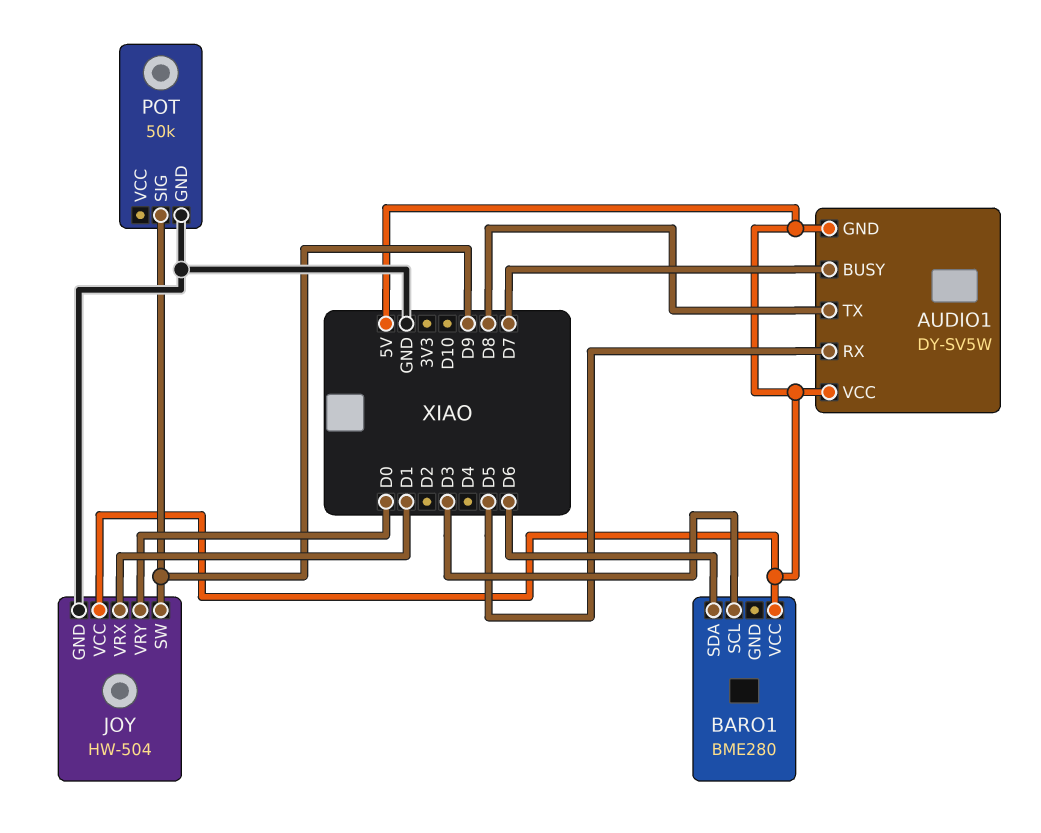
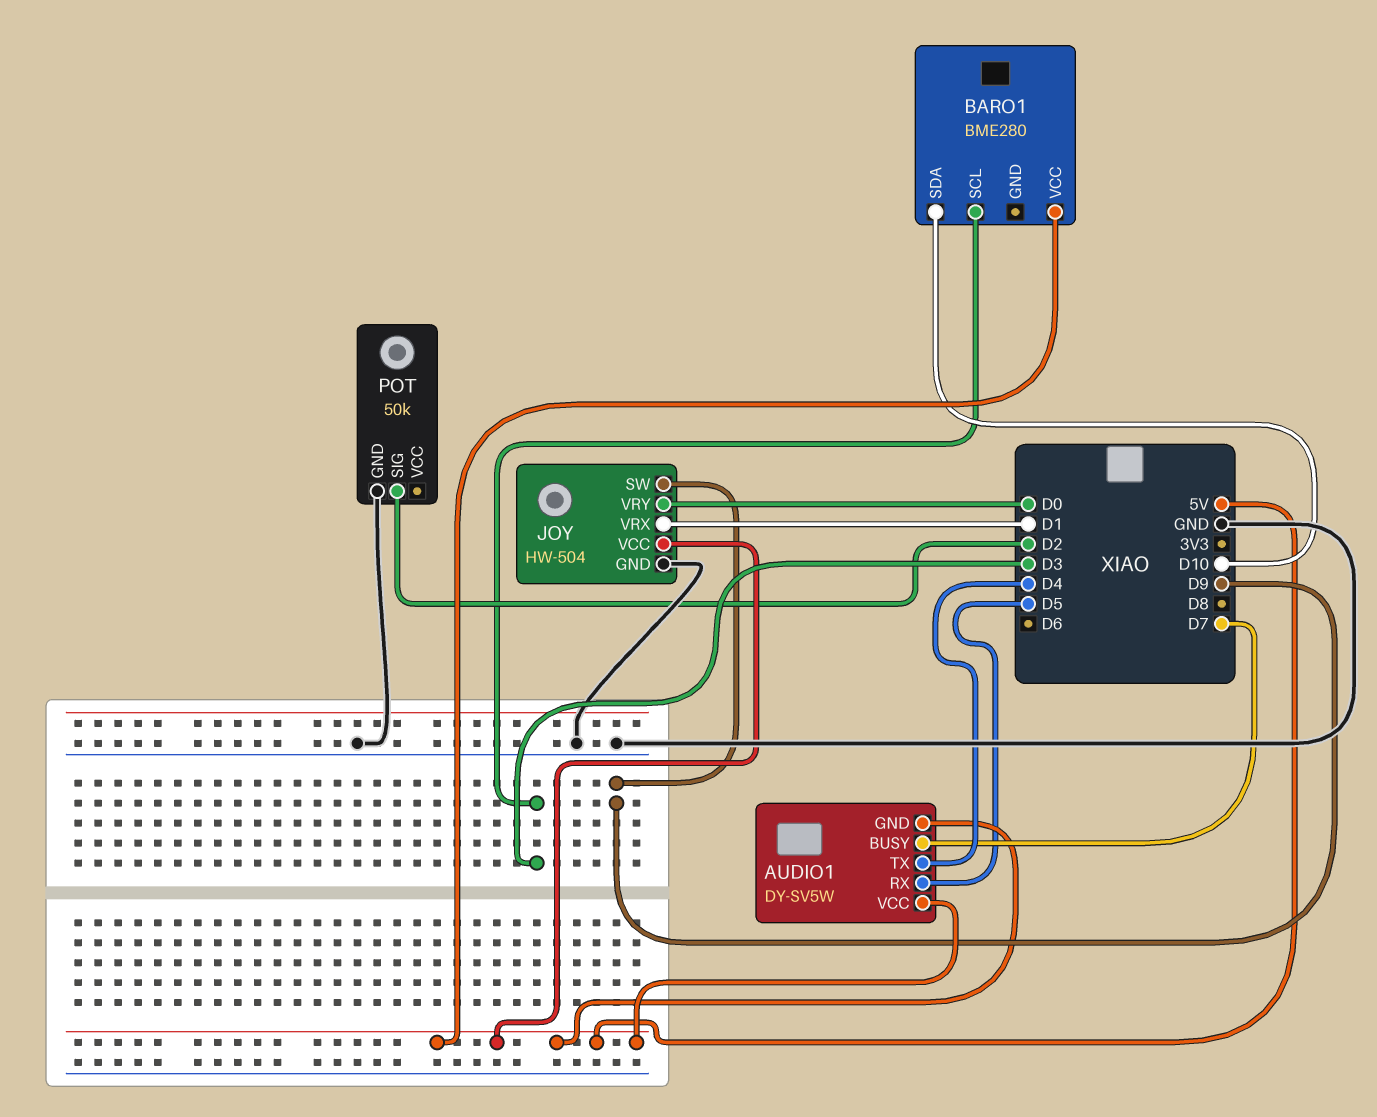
AUDIO1 pin TX: D8 -> D4
BARO1 pin SDA: D6 -> D10
POT pin SIG: D9 -> D2

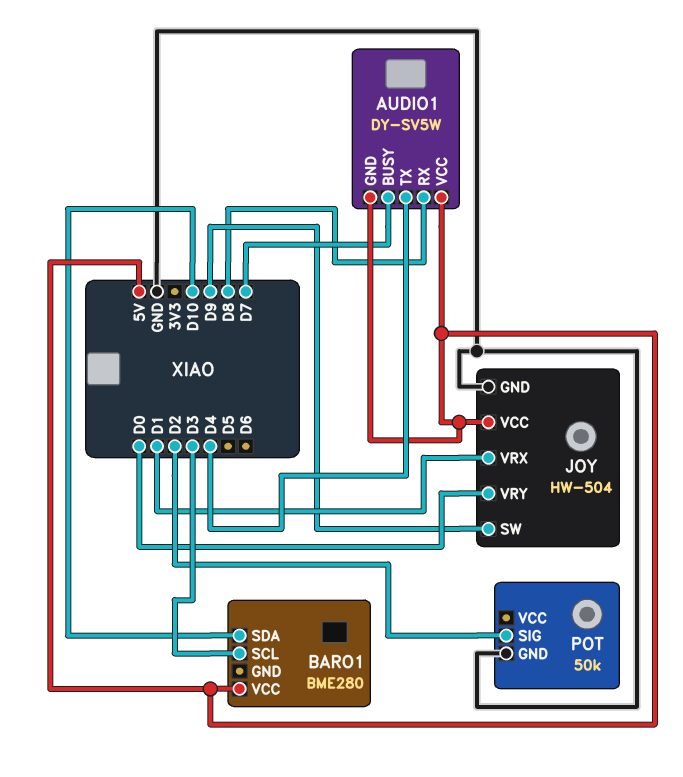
AUDIO1 pin RX: D5 -> D8

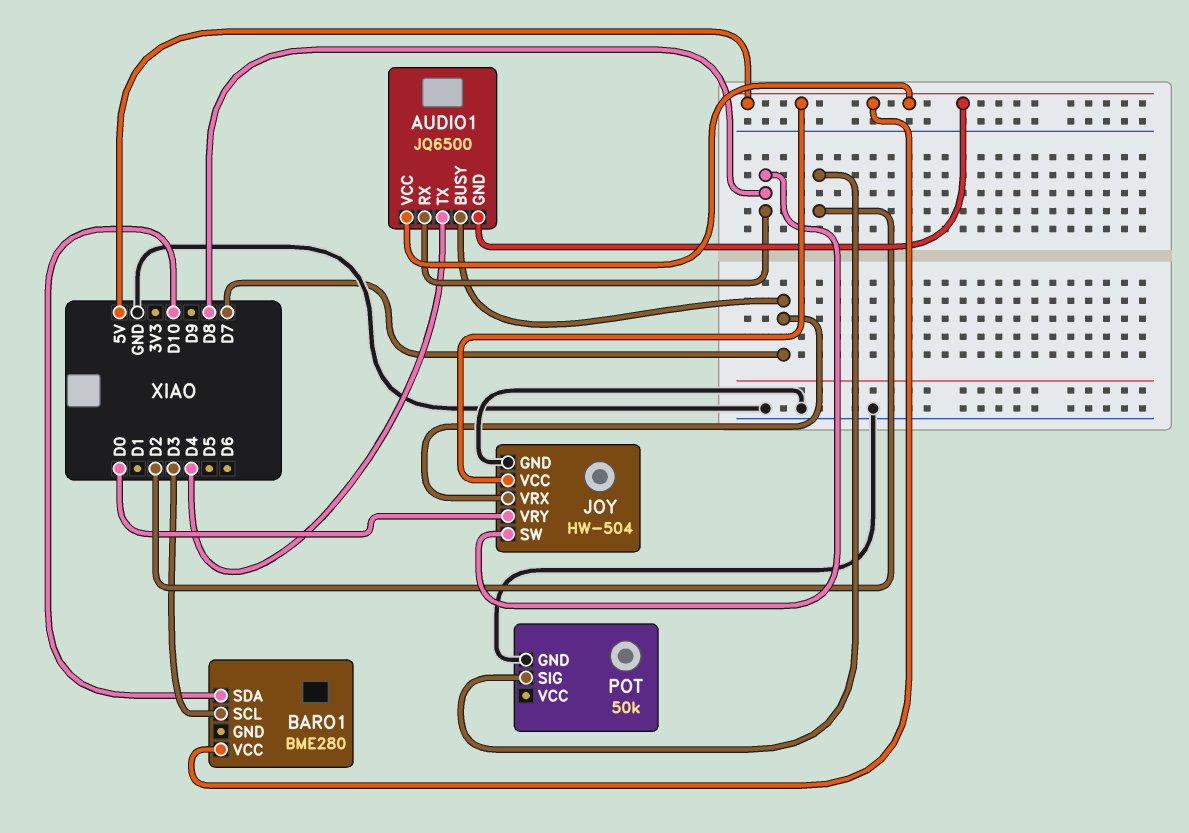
AUDIO1: DY-SV5W -> JQ6500
JOY pin SW: D9 -> D8
JOY pin VRX: D1 -> D7

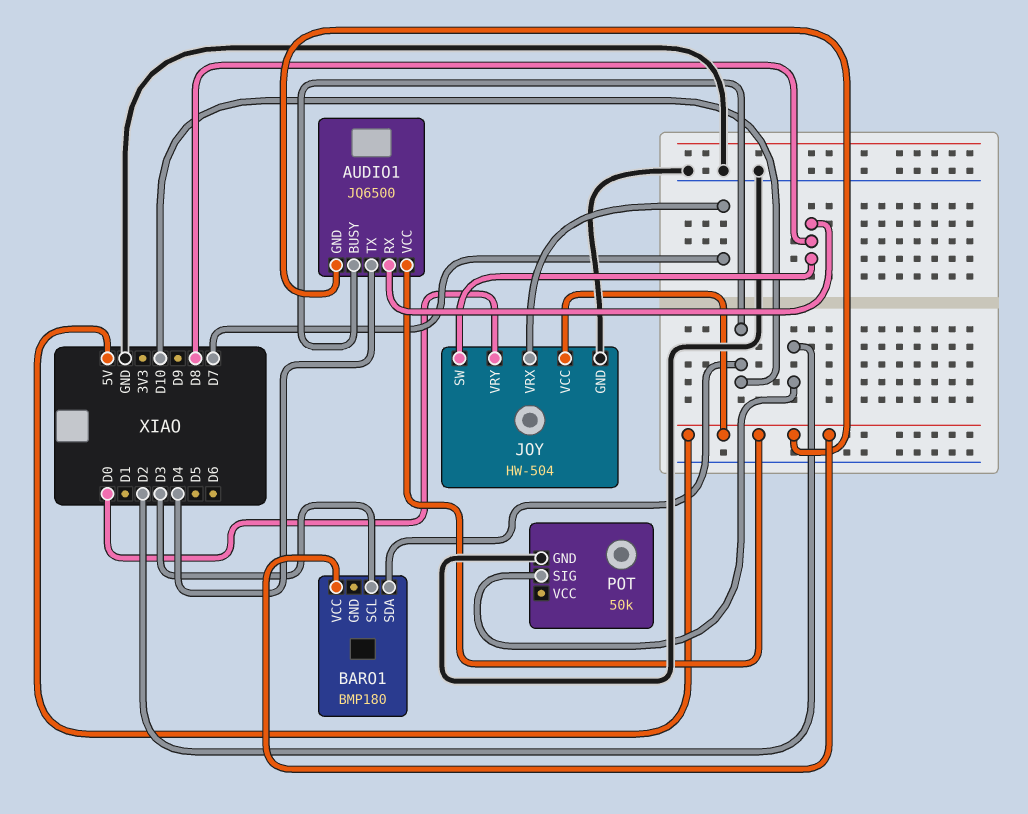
AUDIO1 pin BUSY: D7 -> D10
BARO1: BME280 -> BMP180

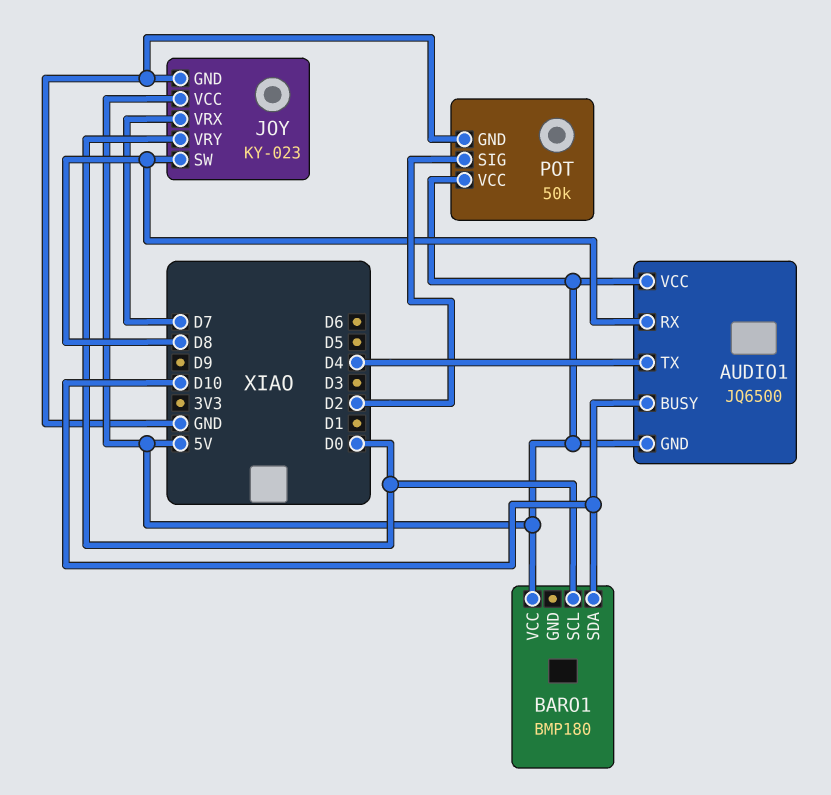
BARO1 pin SCL: D3 -> D0
JOY: HW-504 -> KY-023
POT pin VCC: none -> 5V

